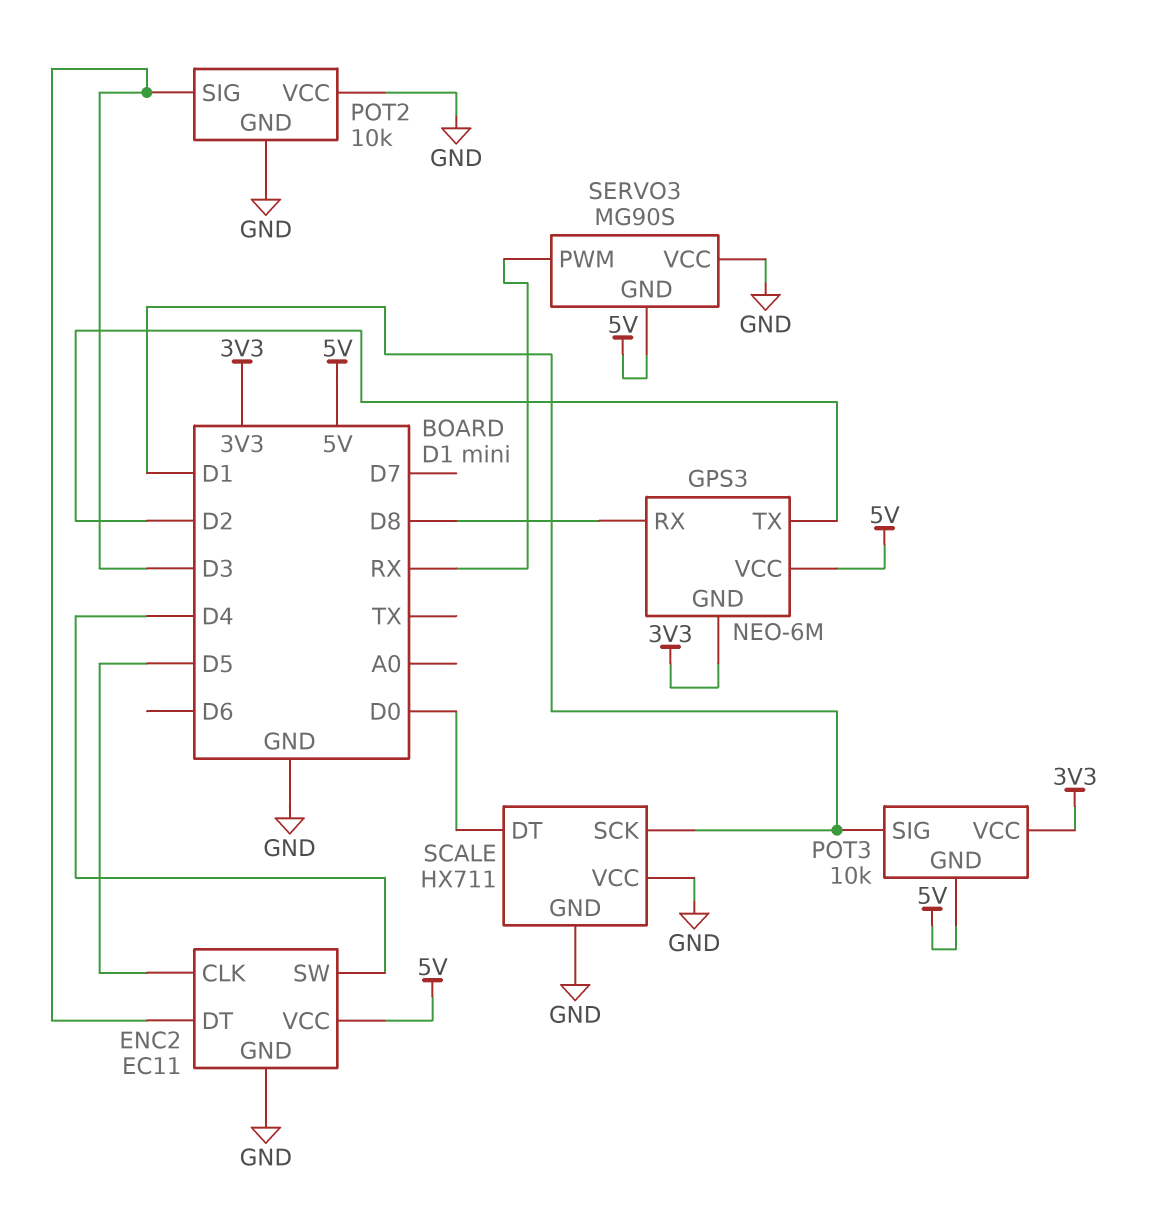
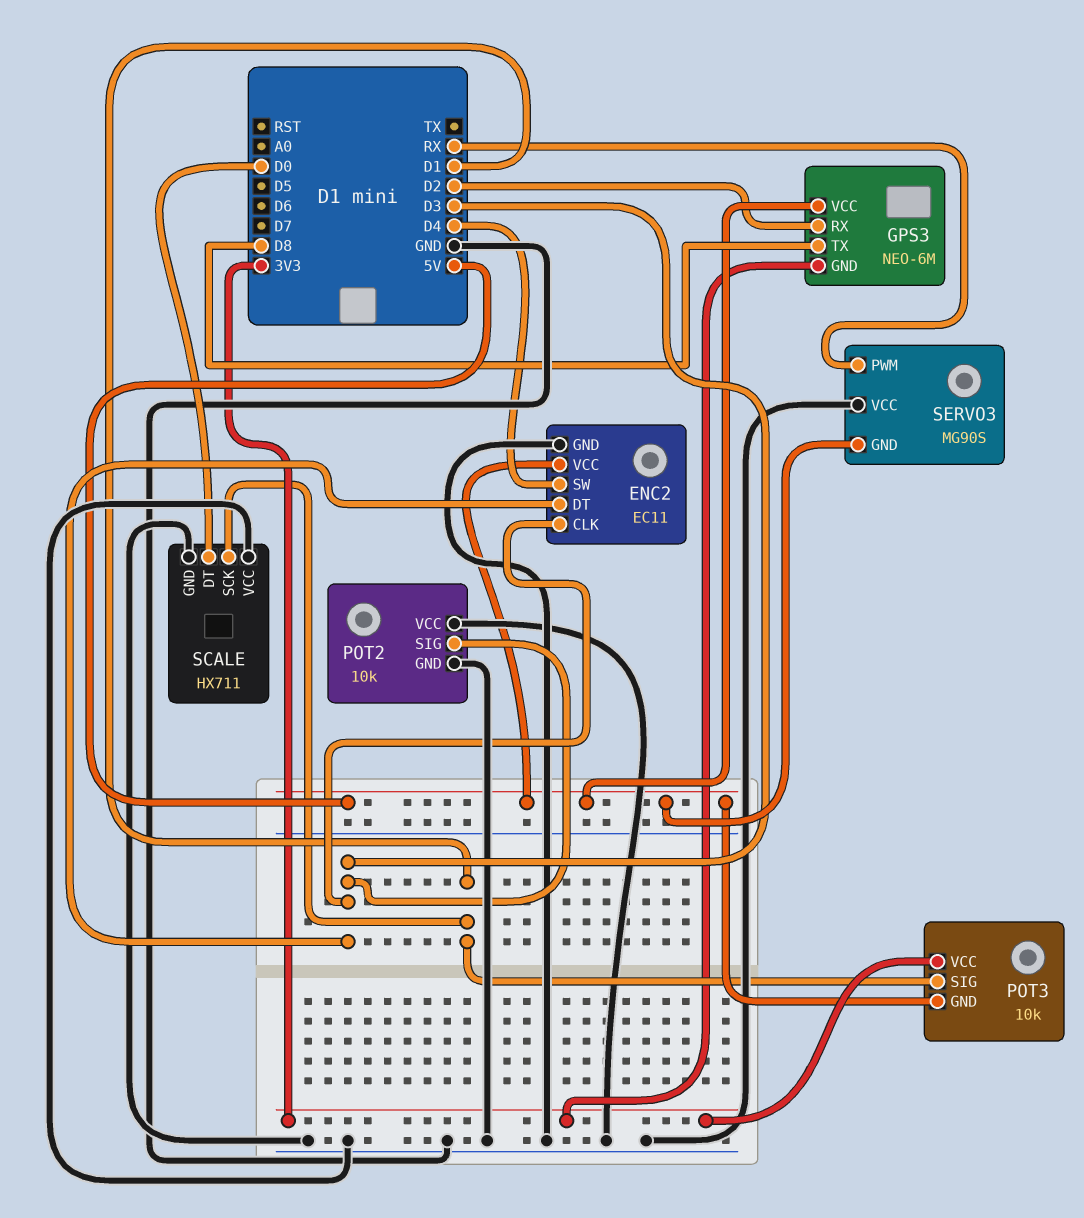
ENC2 pin CLK: D5 -> D3
GPS3 pin RX: D8 -> D2
GPS3 pin TX: D2 -> D8

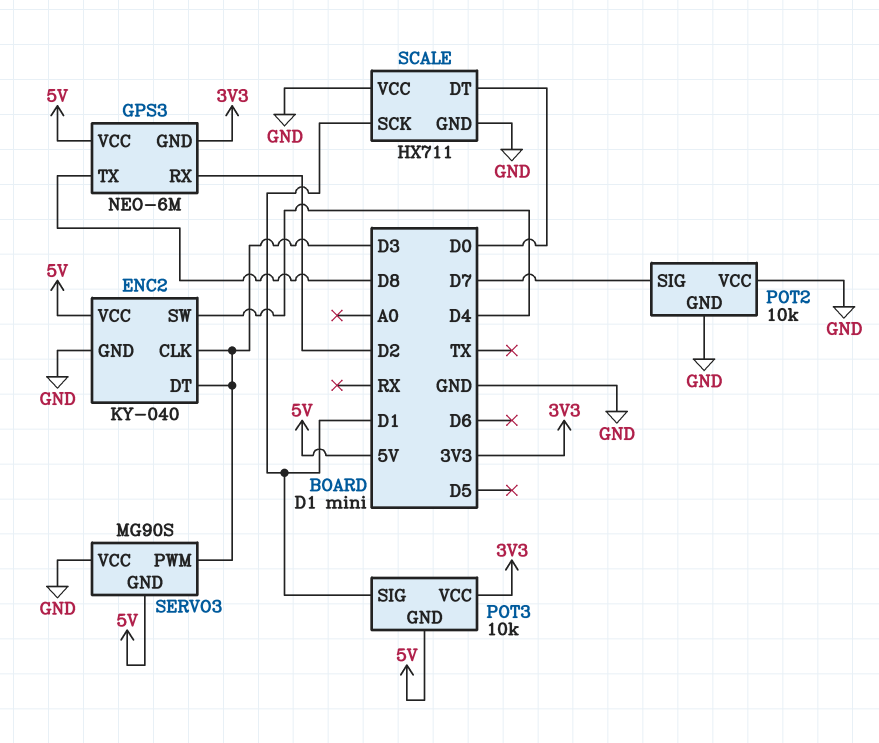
ENC2: EC11 -> KY-040
POT2 pin SIG: D3 -> D7
SERVO3 pin PWM: RX -> D3

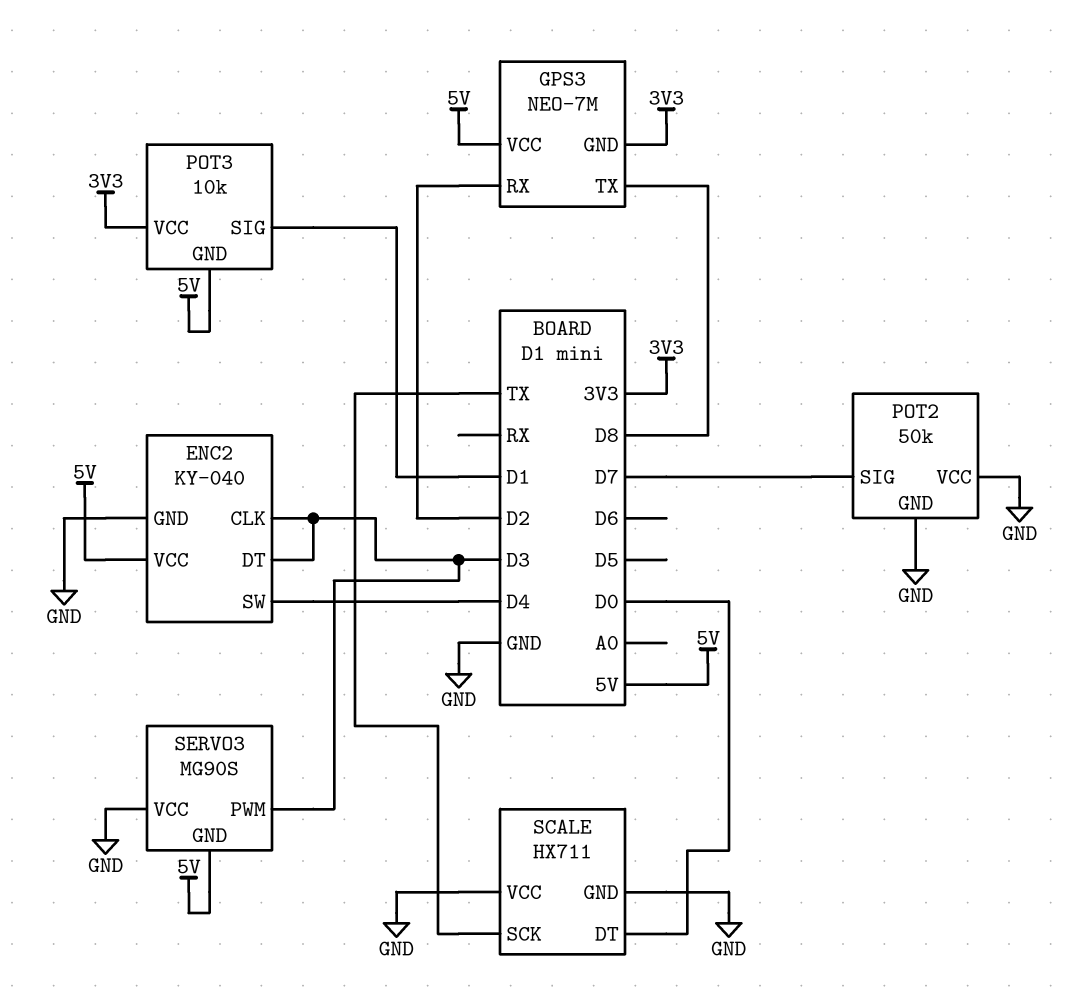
GPS3: NEO-6M -> NEO-7M
POT2: 10k -> 50k
SCALE pin SCK: D1 -> TX

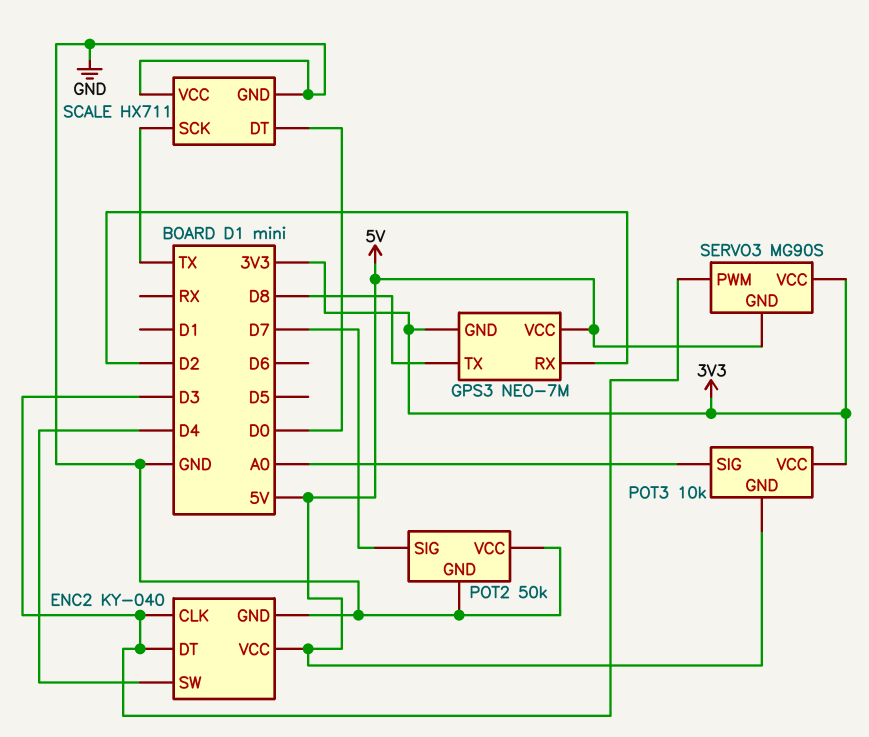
POT3 pin SIG: D1 -> A0
SERVO3 pin VCC: GND -> 3V3

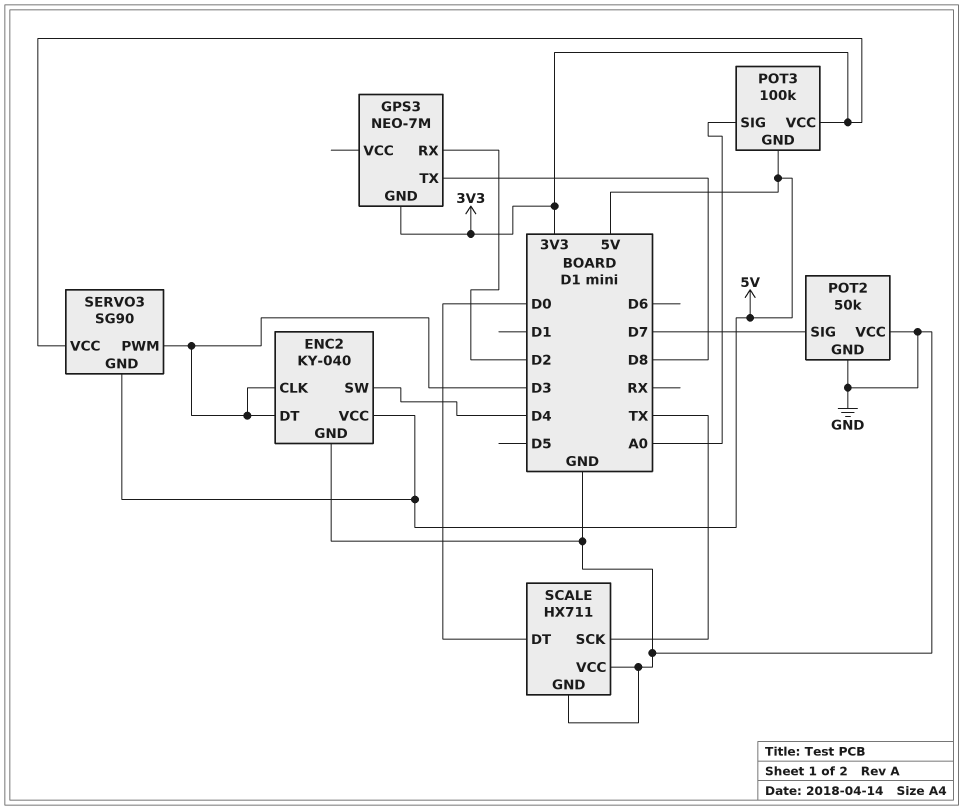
GPS3 pin VCC: 5V -> none
POT3: 10k -> 100k
SERVO3: MG90S -> SG90

